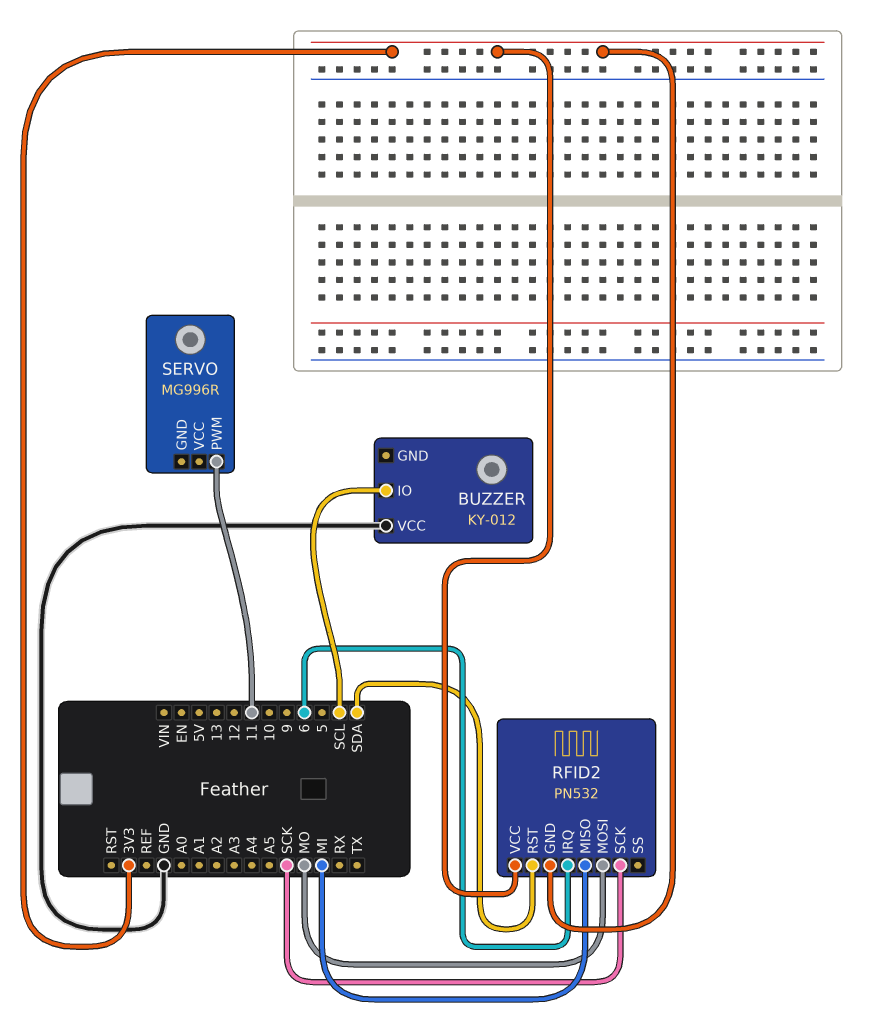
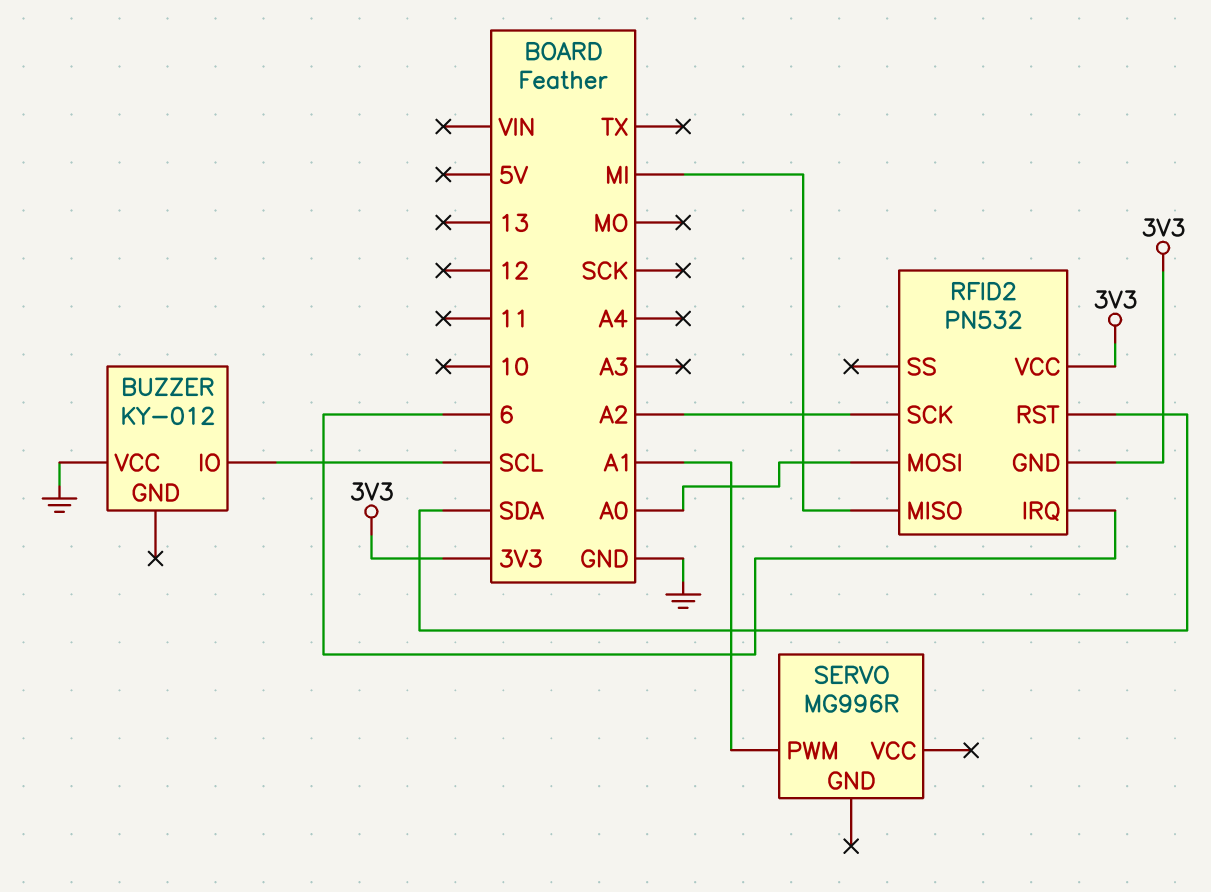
RFID2 pin MOSI: MO -> A0
RFID2 pin SCK: SCK -> A2
SERVO pin PWM: 11 -> A1

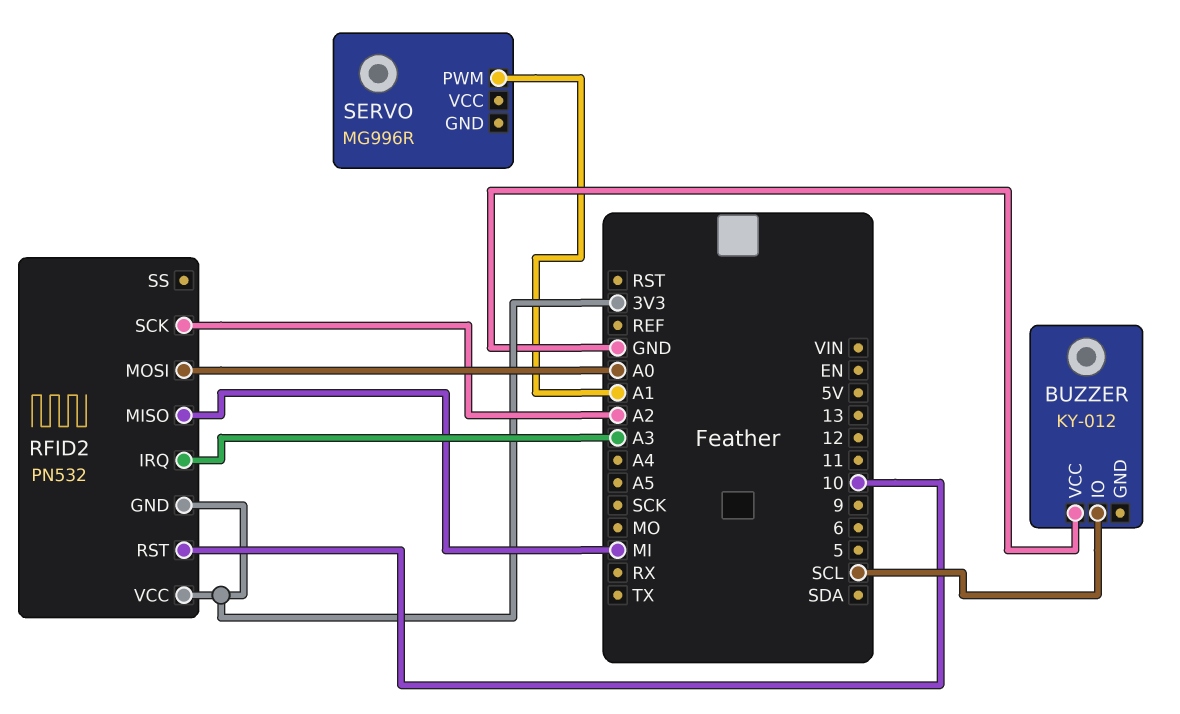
RFID2 pin IRQ: 6 -> A3
RFID2 pin RST: SDA -> 10

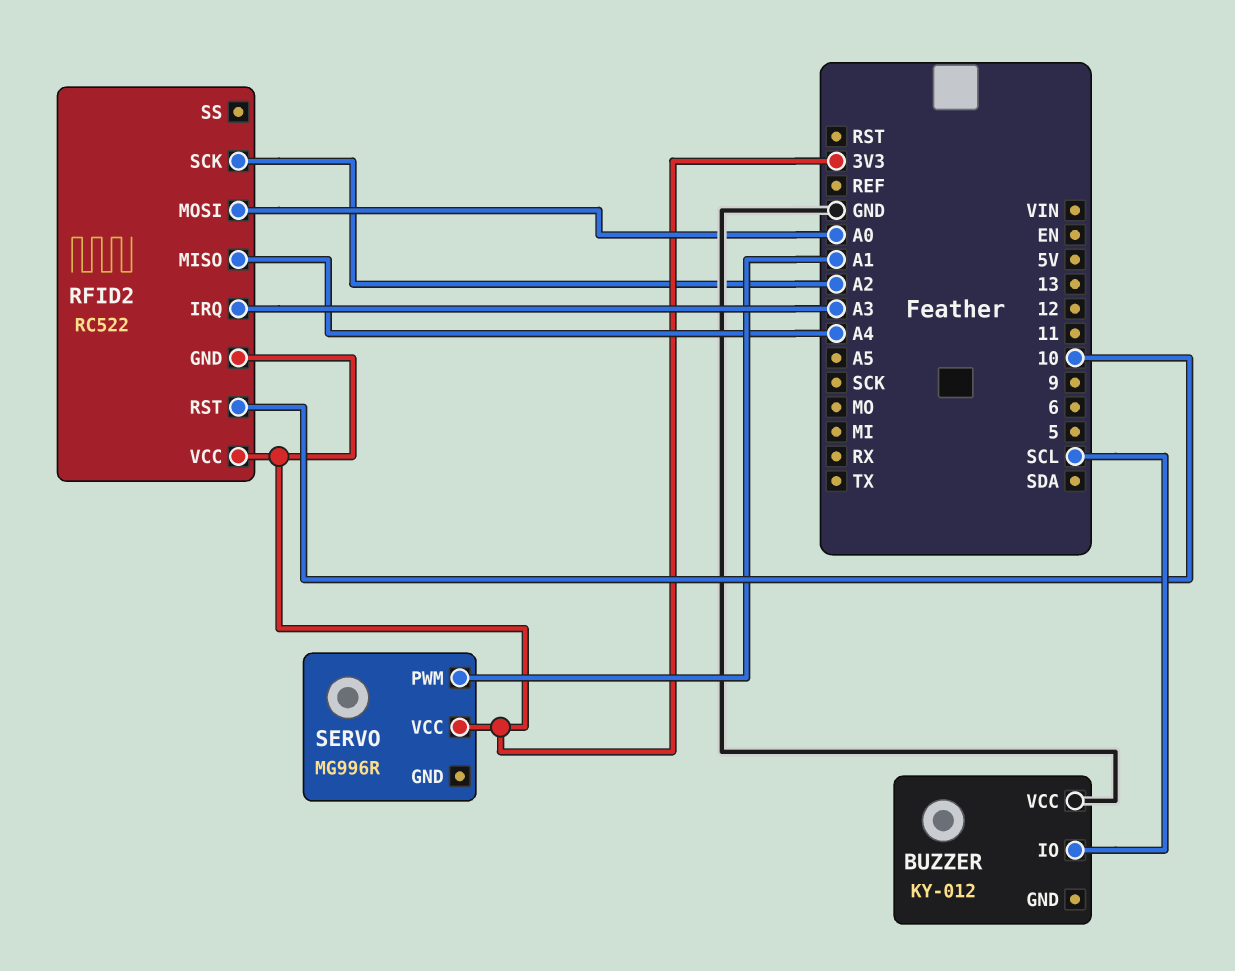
RFID2: PN532 -> RC522
RFID2 pin MISO: MI -> A4
SERVO pin VCC: none -> 3V3

